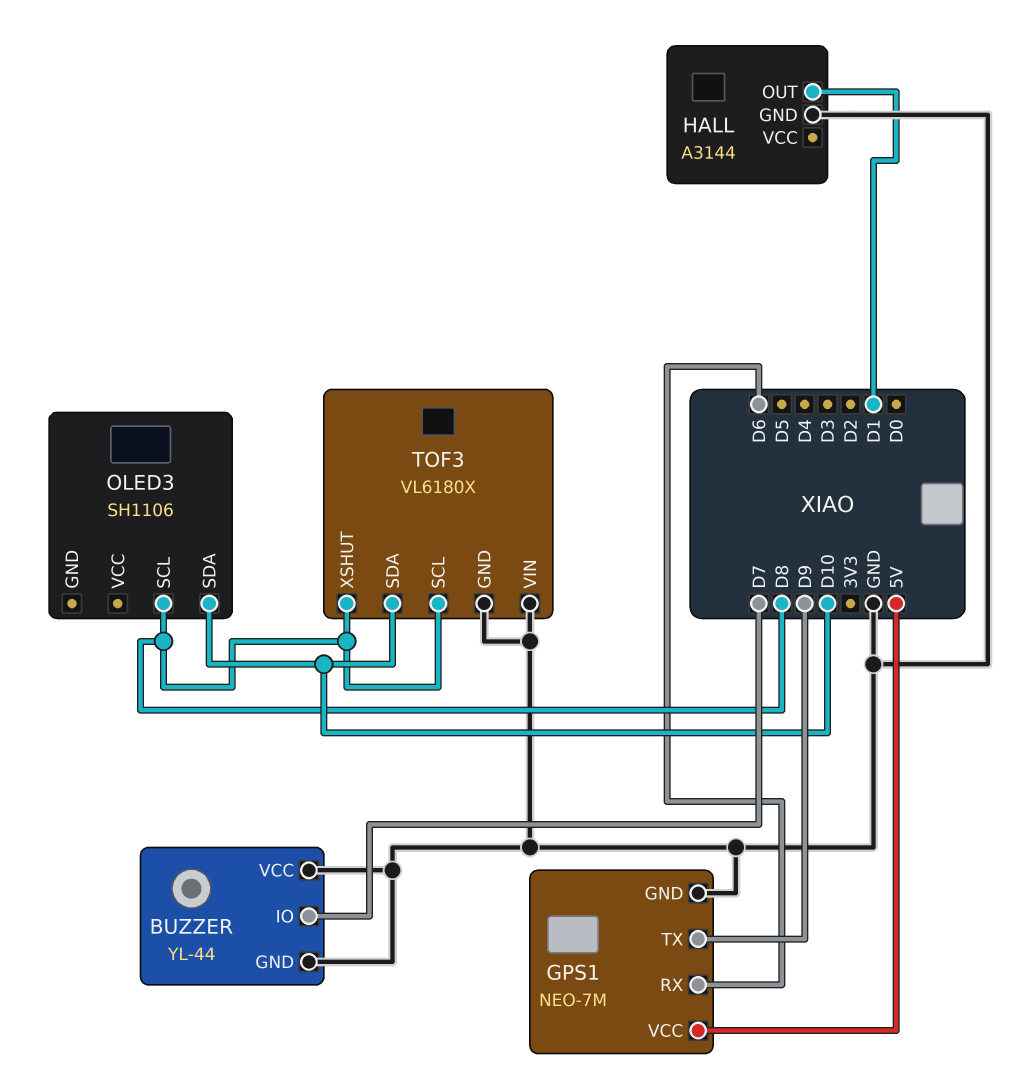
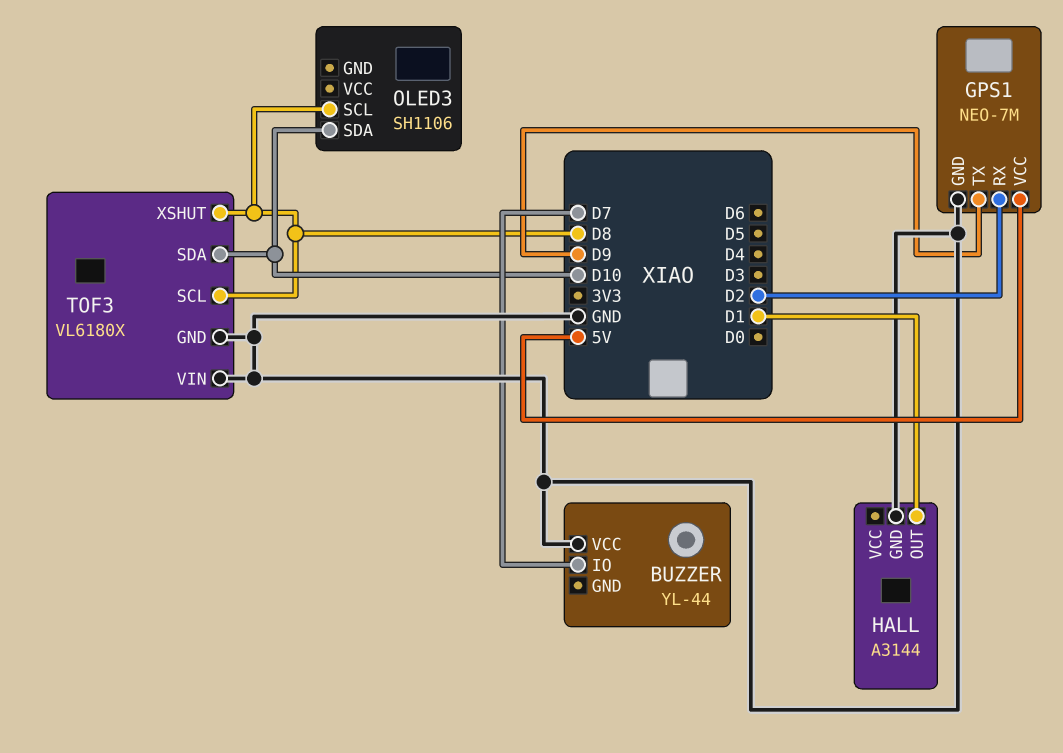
BUZZER pin GND: GND -> none
GPS1 pin RX: D6 -> D2

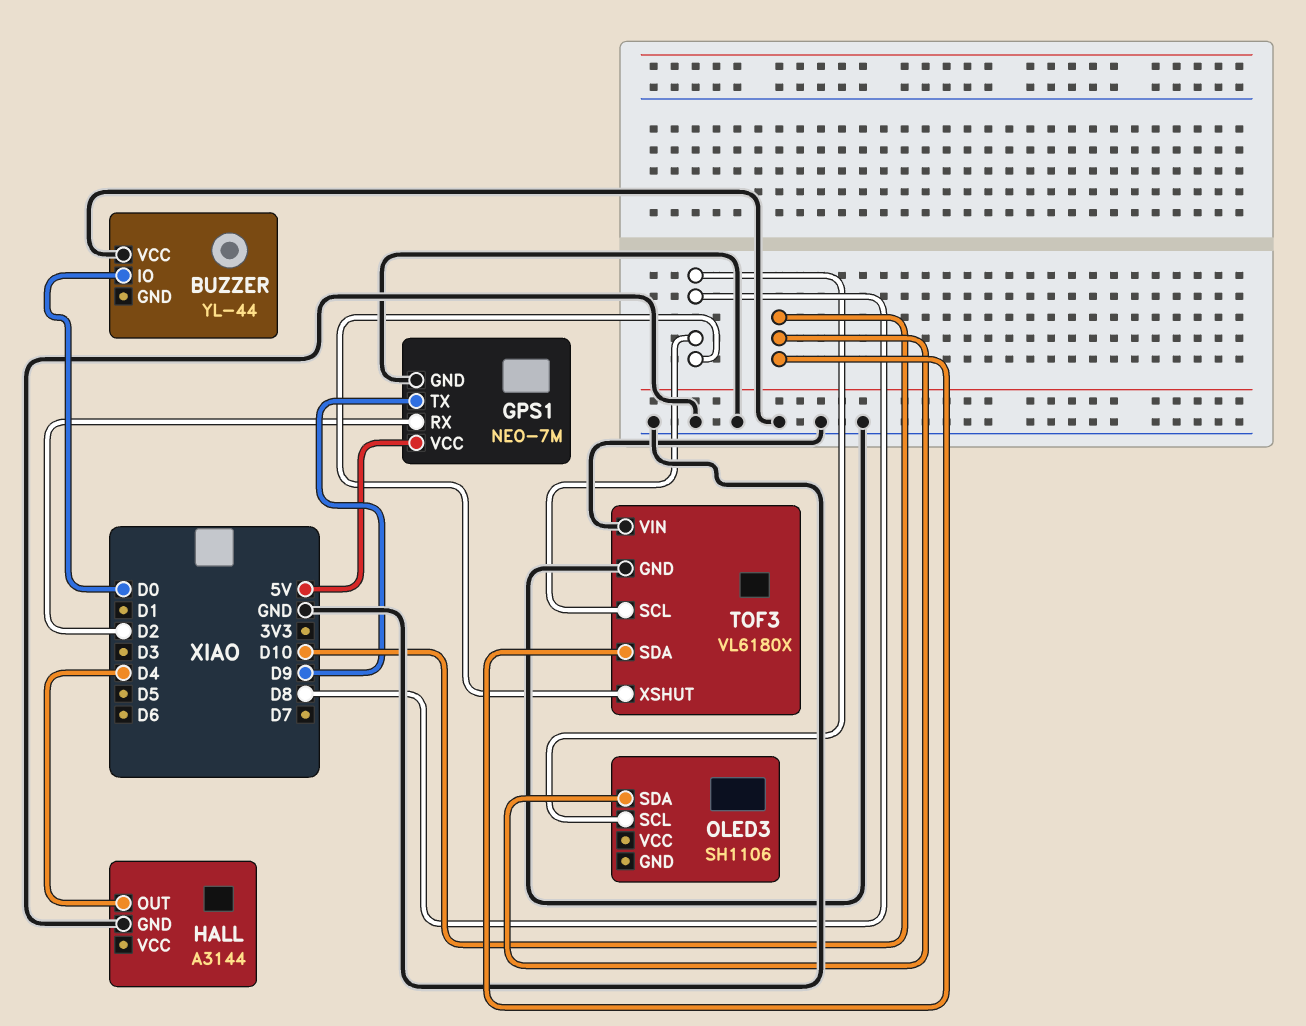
BUZZER pin IO: D7 -> D0
HALL pin OUT: D1 -> D4

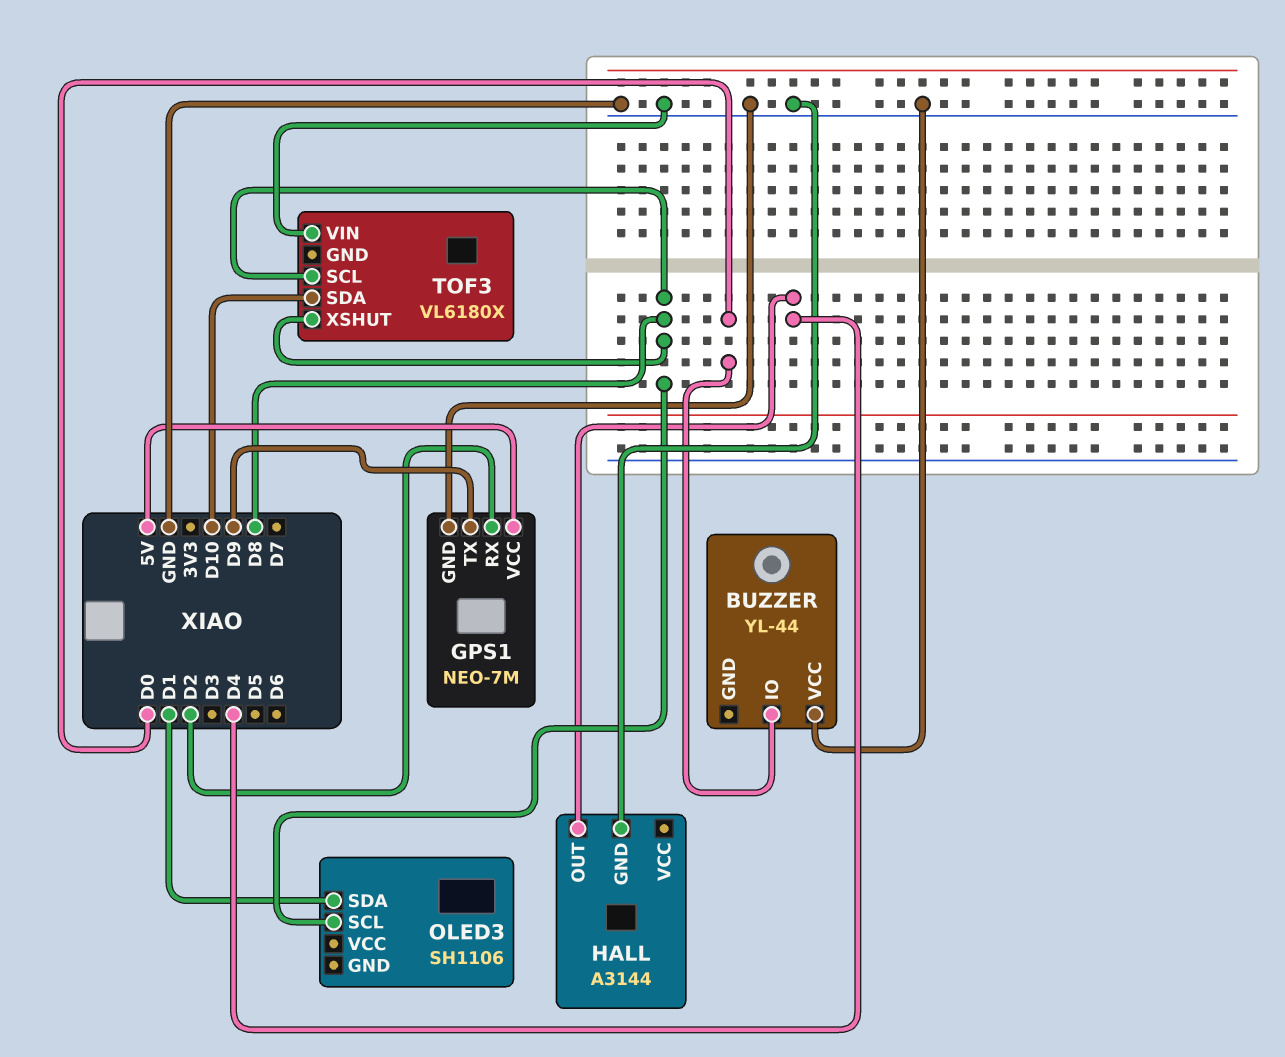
OLED3 pin SDA: D10 -> D1
TOF3 pin GND: GND -> none

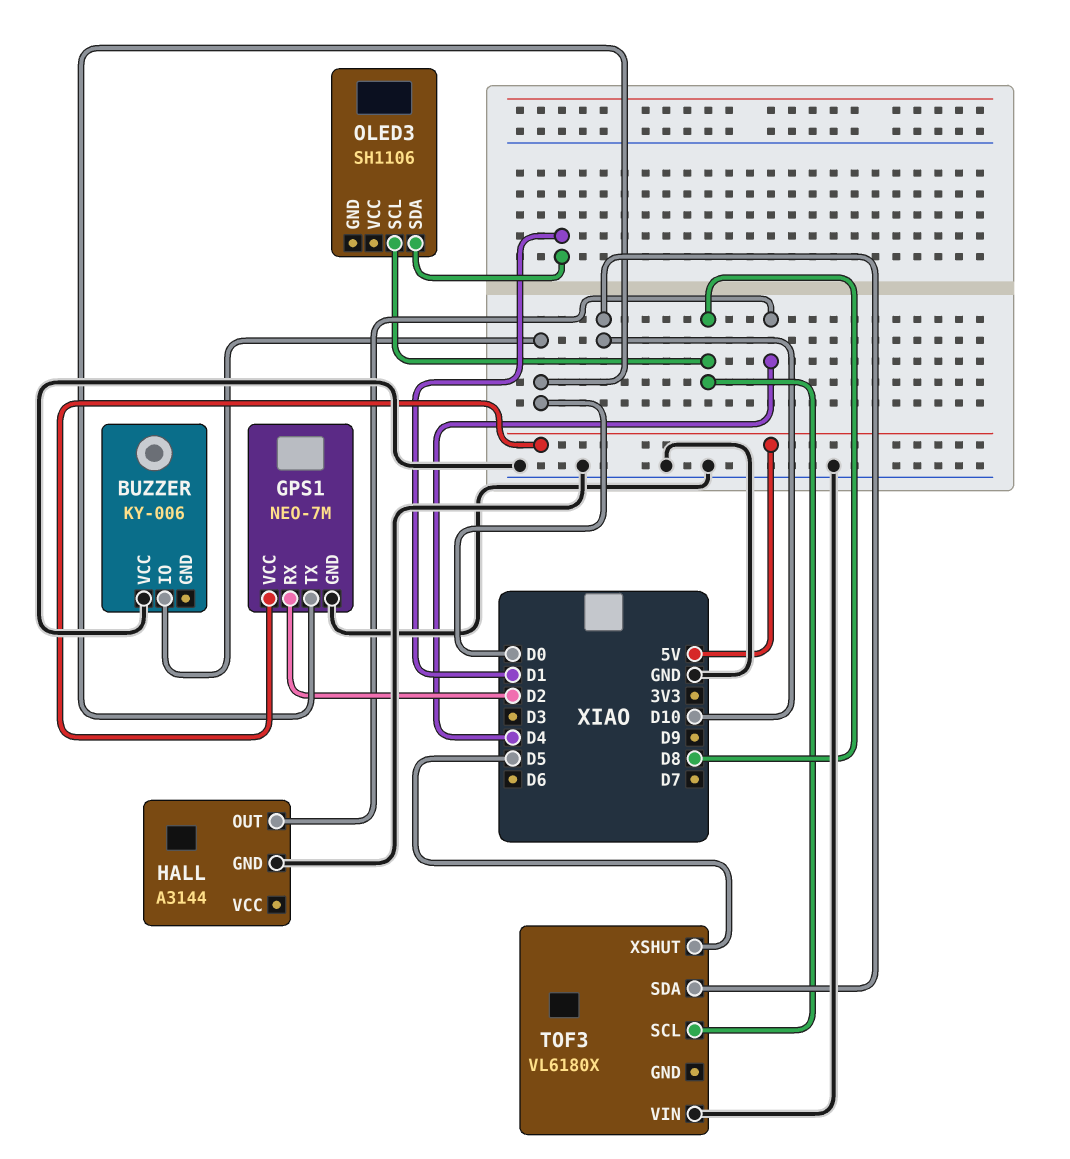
BUZZER: YL-44 -> KY-006
GPS1 pin TX: D9 -> D0
TOF3 pin XSHUT: D8 -> D5

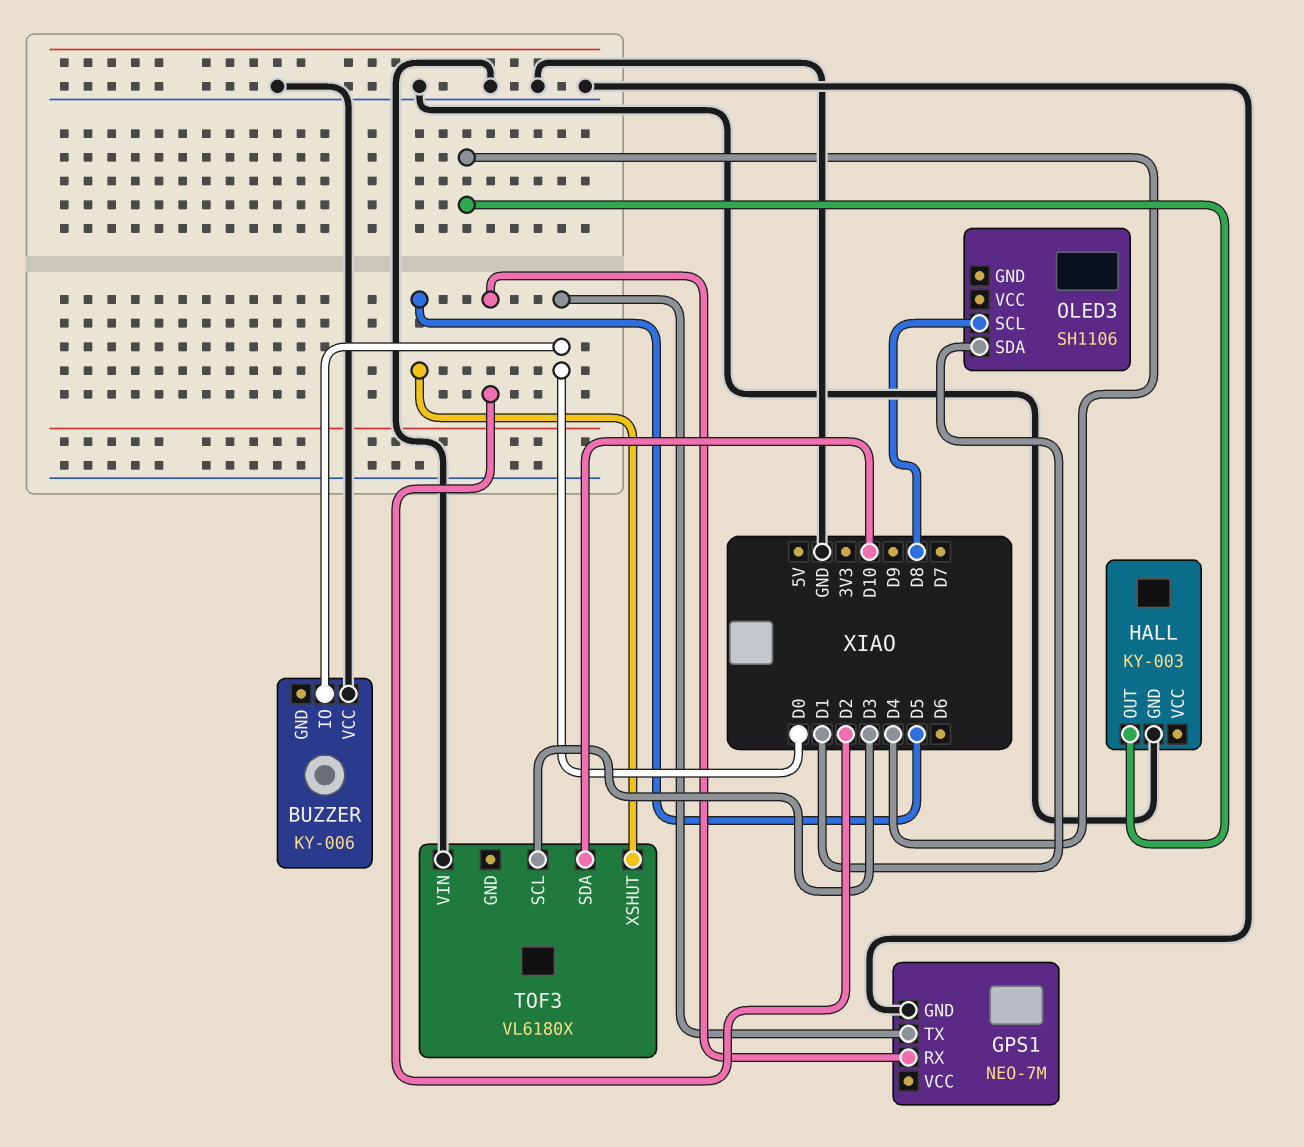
GPS1 pin VCC: 5V -> none
HALL: A3144 -> KY-003
TOF3 pin SCL: D8 -> D3

